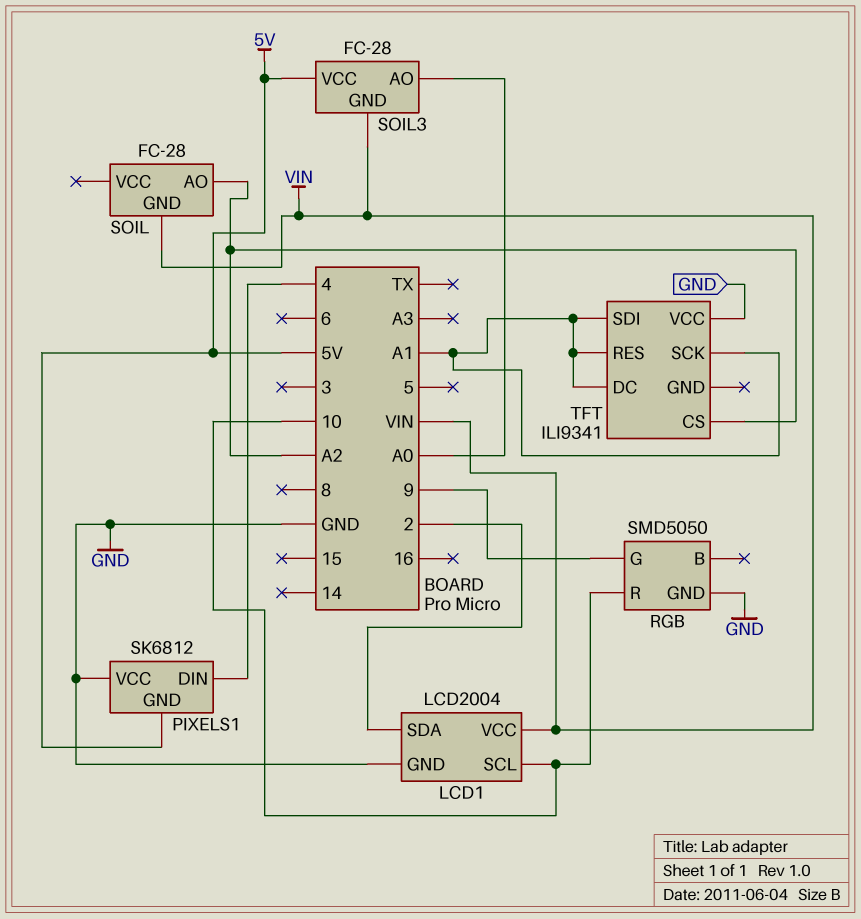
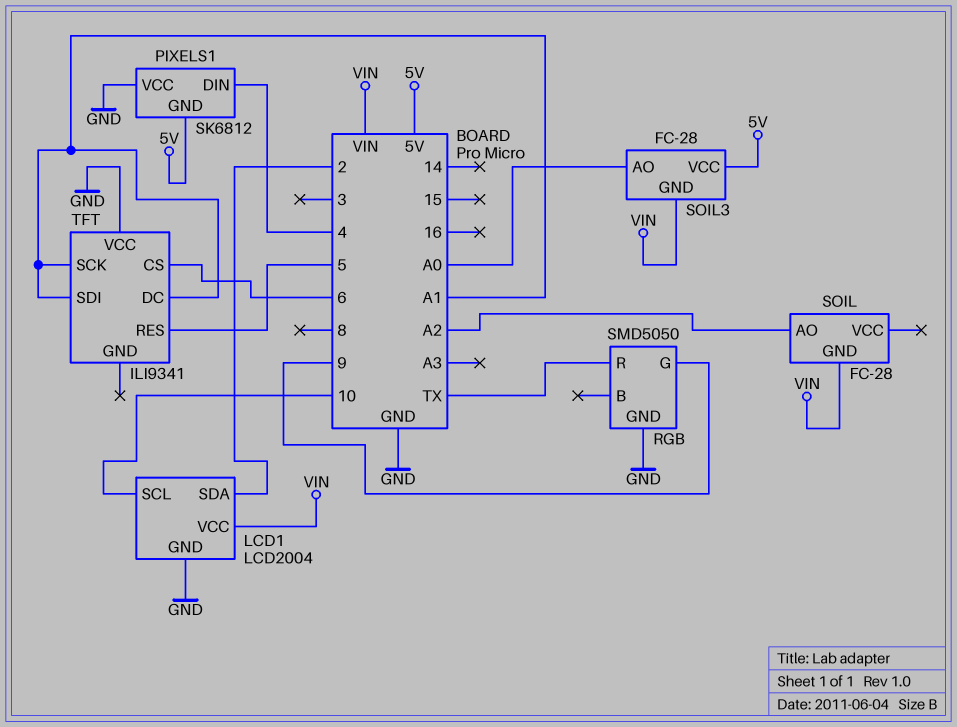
RGB pin R: 10 -> TX
TFT pin CS: A2 -> 6
TFT pin RES: A1 -> 5

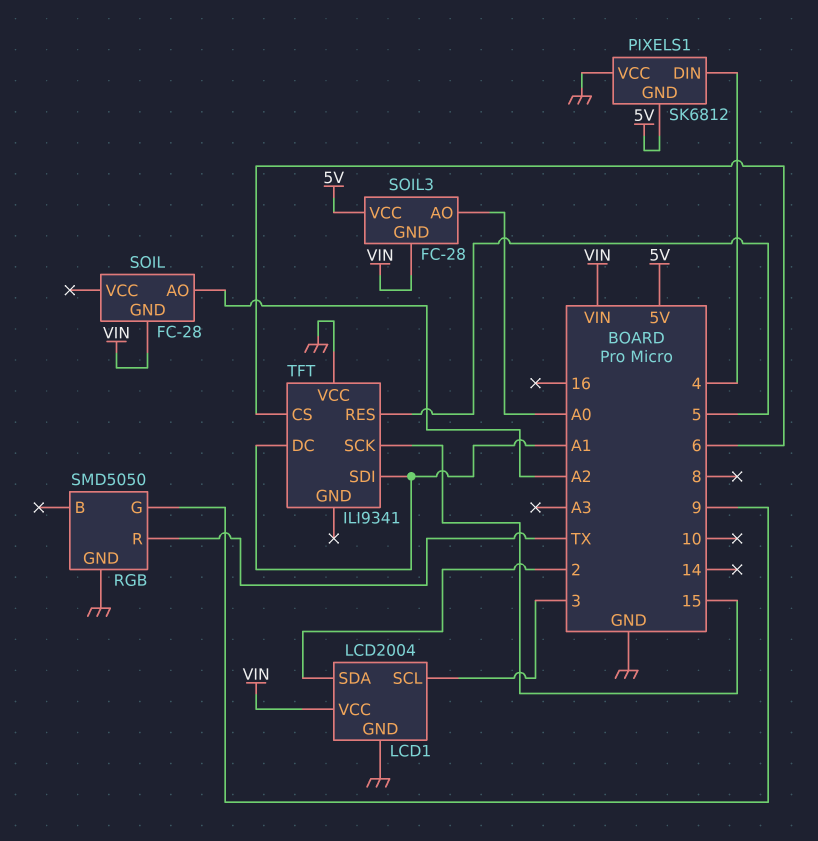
LCD1 pin SCL: 10 -> 3
TFT pin SCK: A1 -> 15

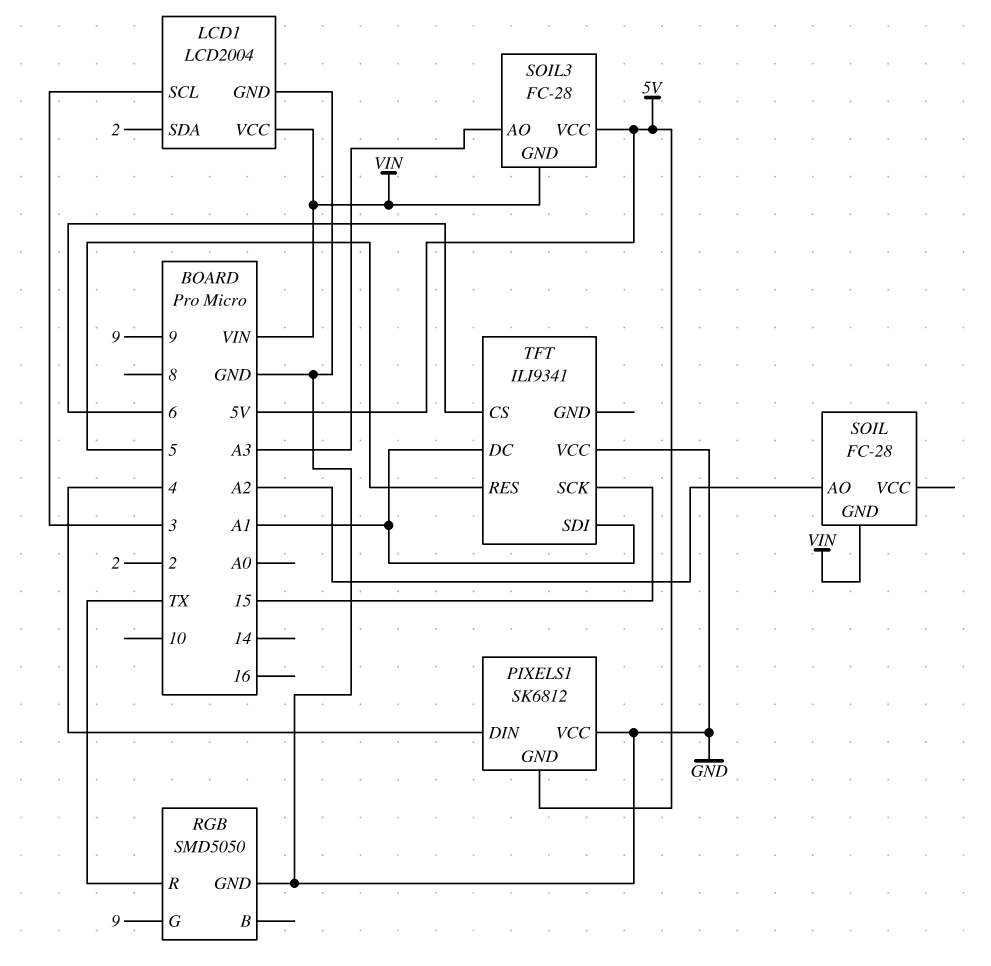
SOIL3 pin AO: A0 -> A3

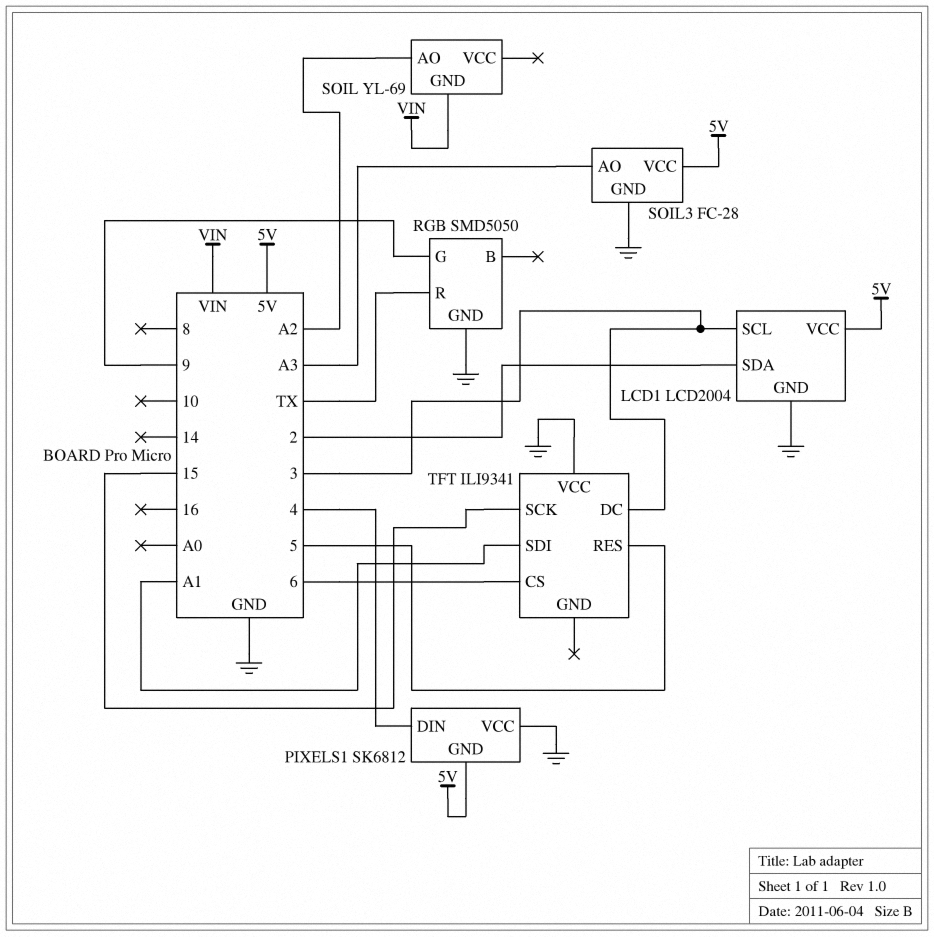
LCD1 pin VCC: VIN -> 5V
SOIL: FC-28 -> YL-69
SOIL3 pin GND: VIN -> GND
TFT pin DC: A1 -> 3

